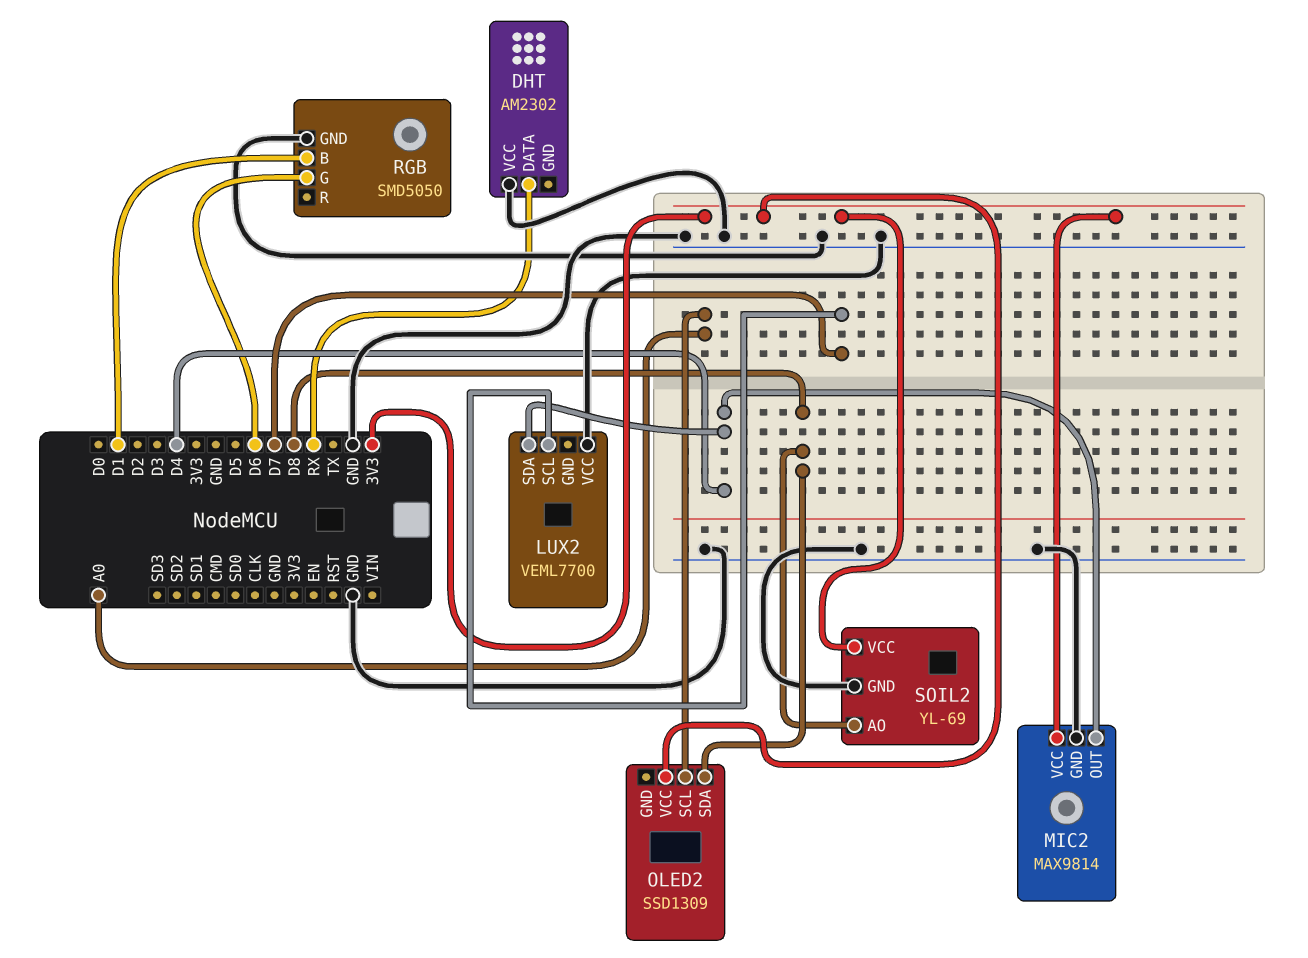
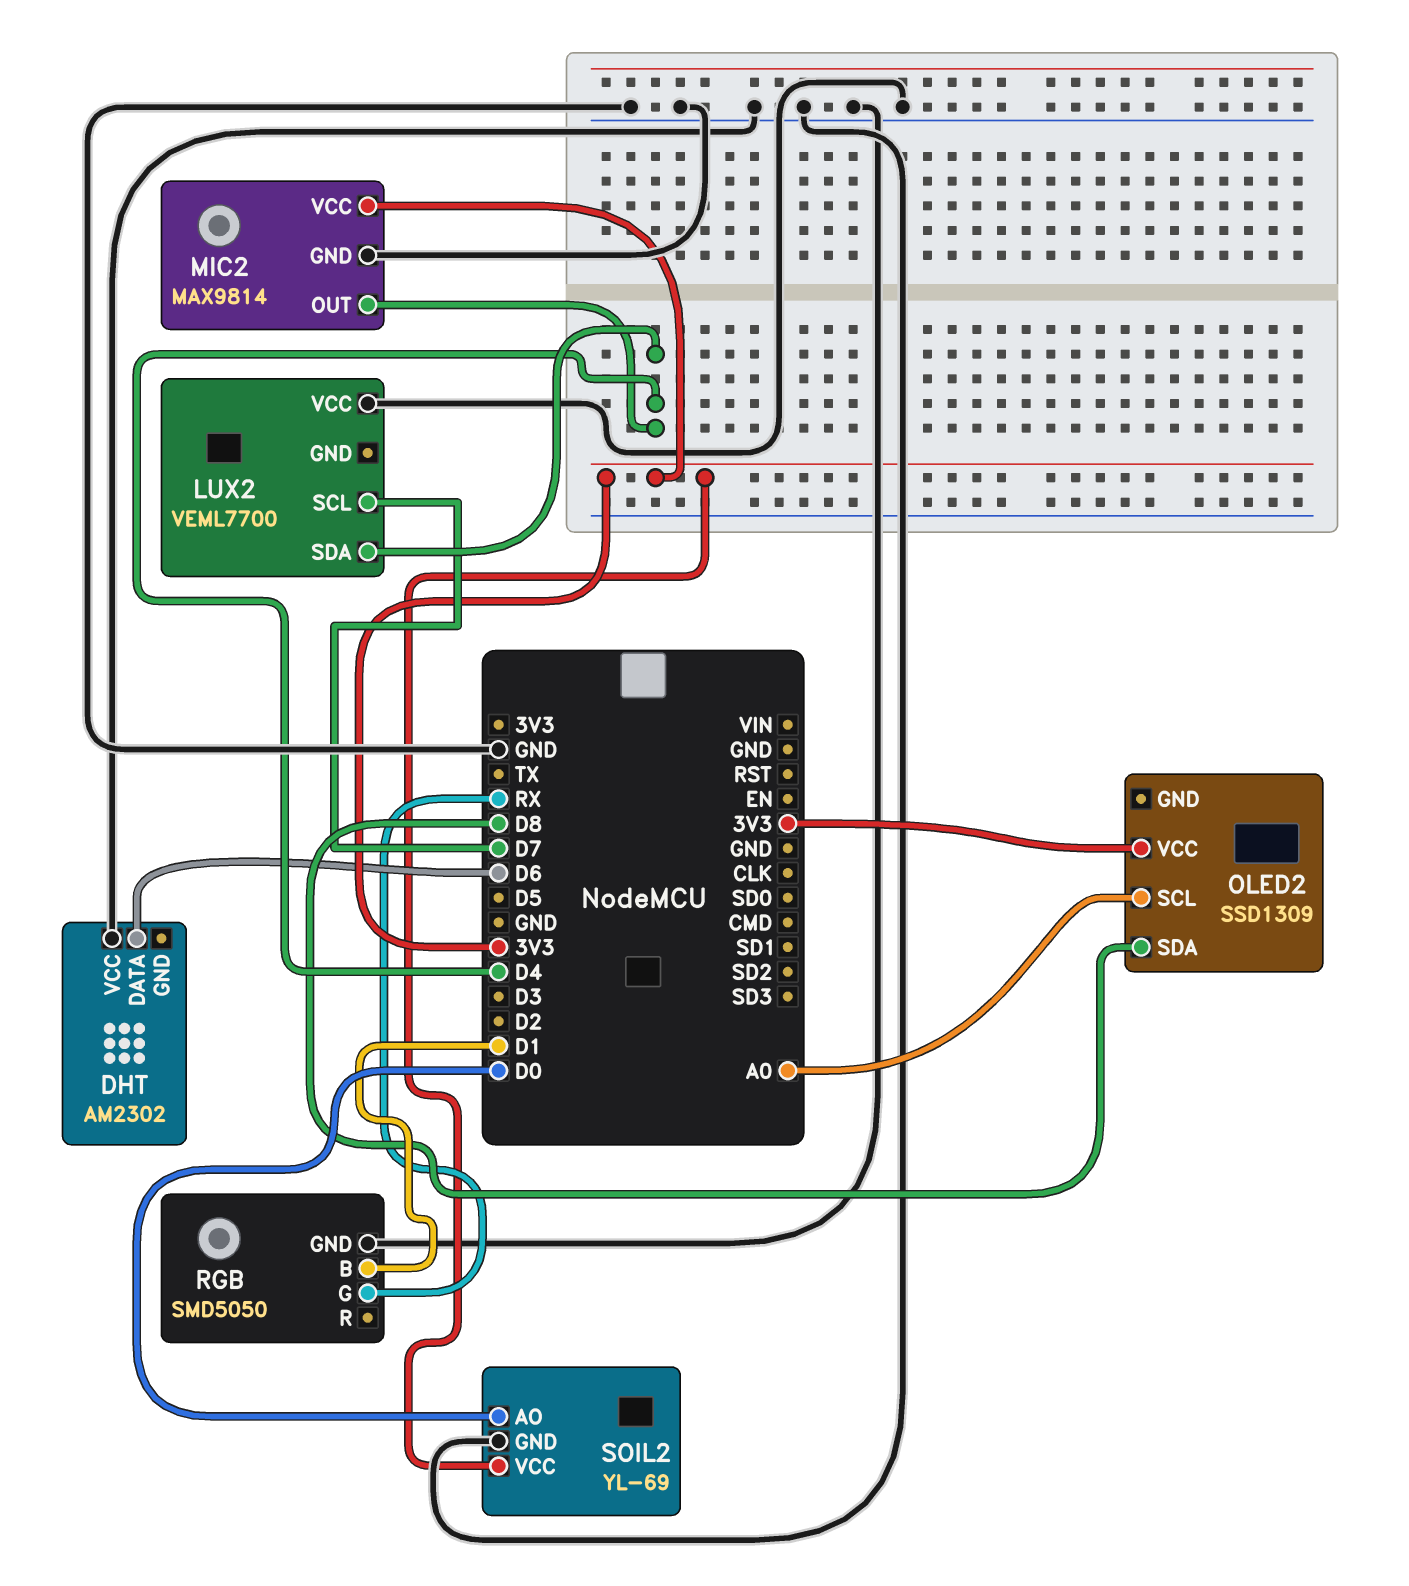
DHT pin DATA: RX -> D6
RGB pin G: D6 -> RX
SOIL2 pin AO: D8 -> D0

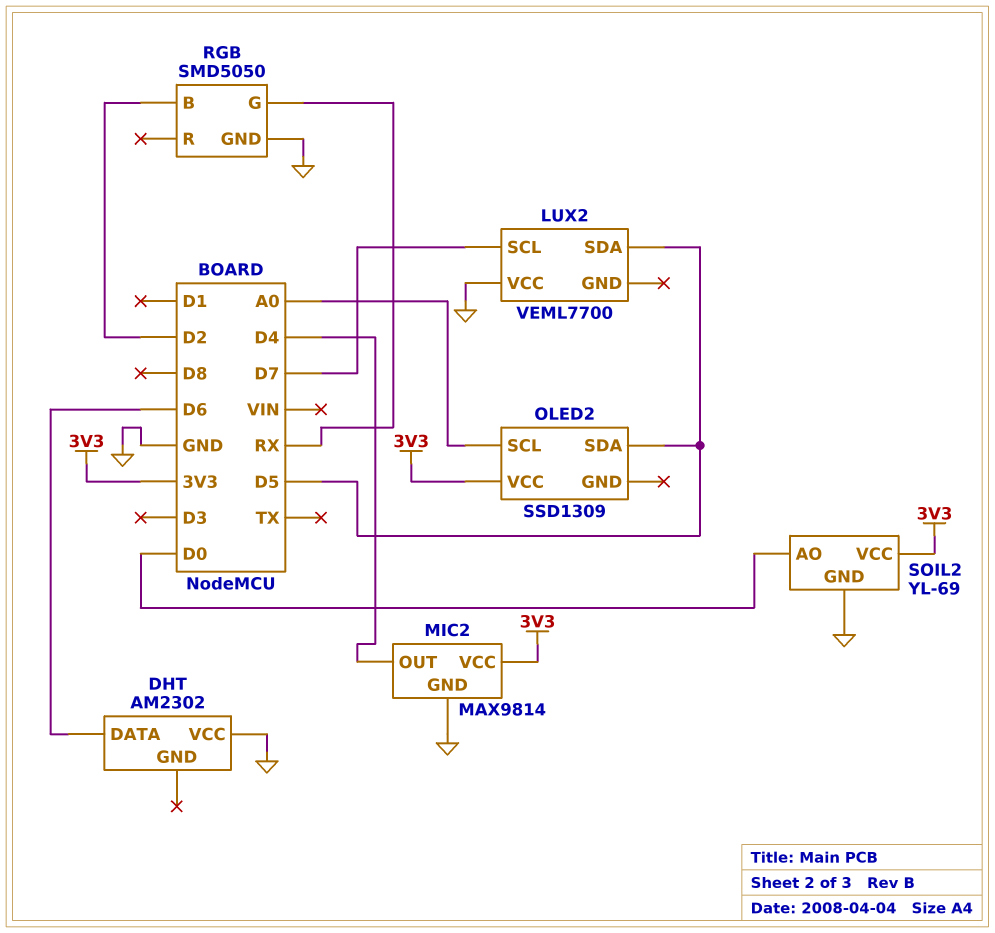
LUX2 pin SDA: D4 -> D5
OLED2 pin SDA: D8 -> D5
RGB pin B: D1 -> D2

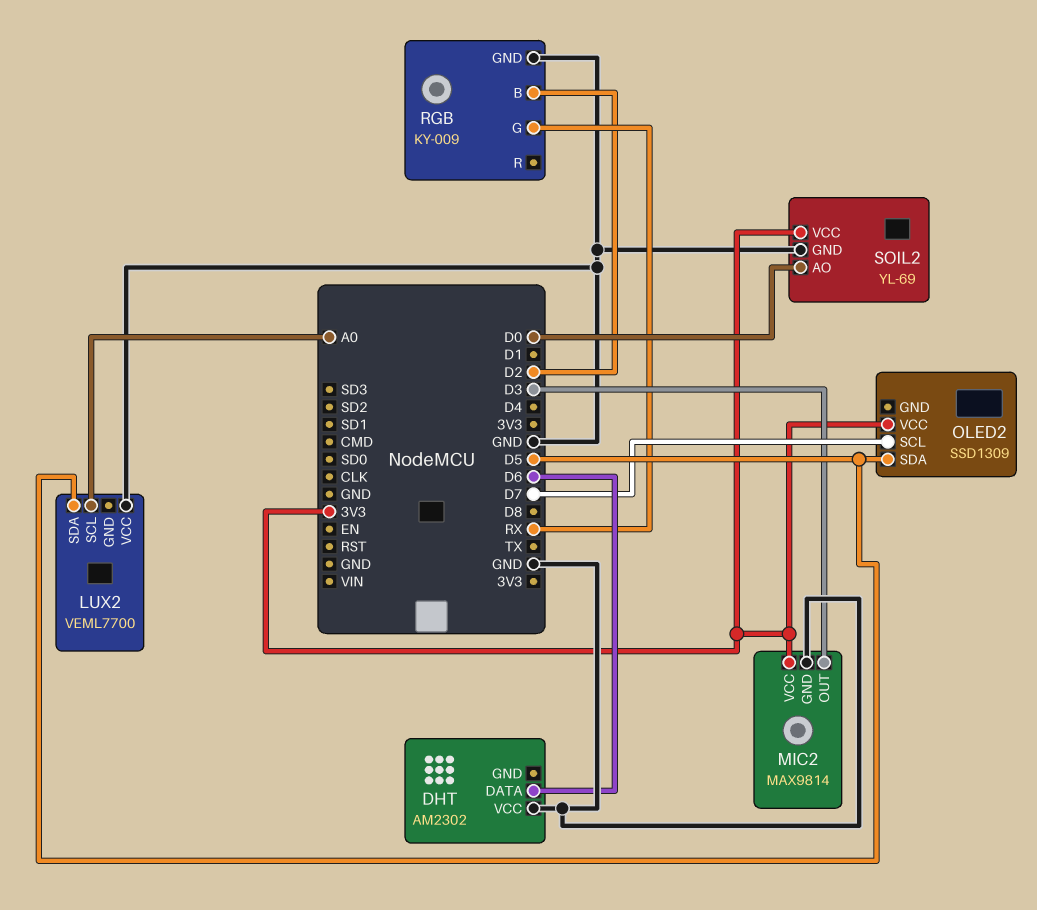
LUX2 pin SCL: D7 -> A0
MIC2 pin OUT: D4 -> D3
OLED2 pin SCL: A0 -> D7
RGB: SMD5050 -> KY-009

